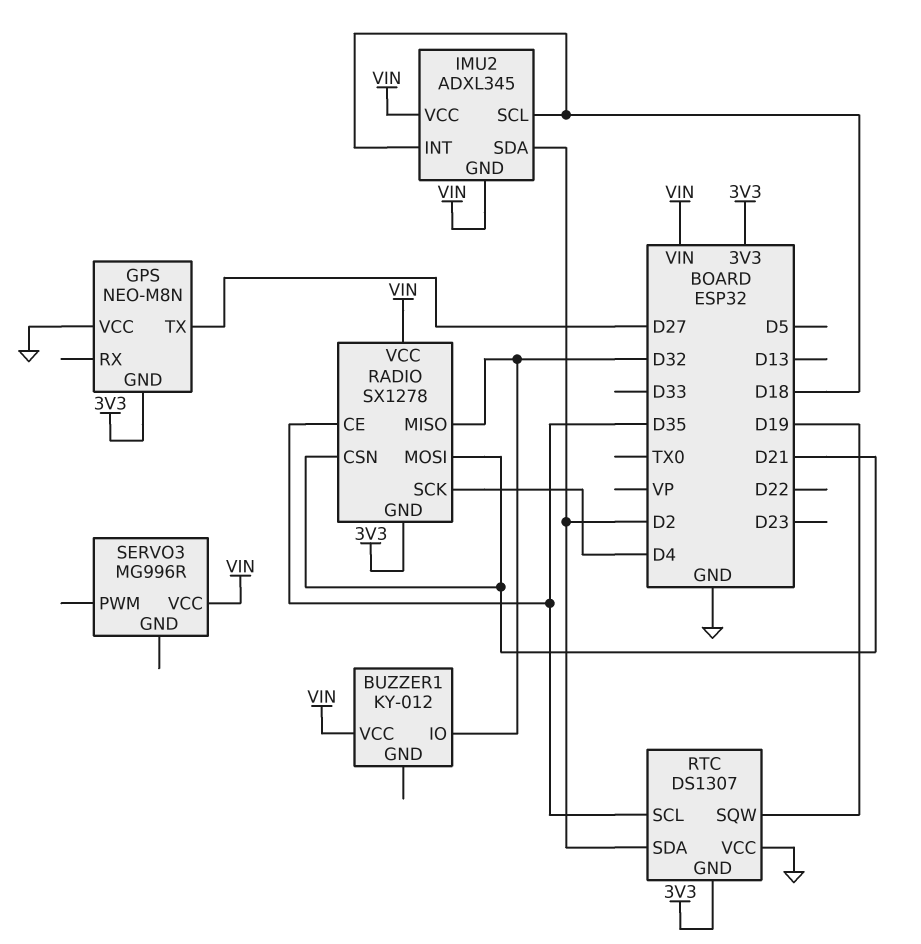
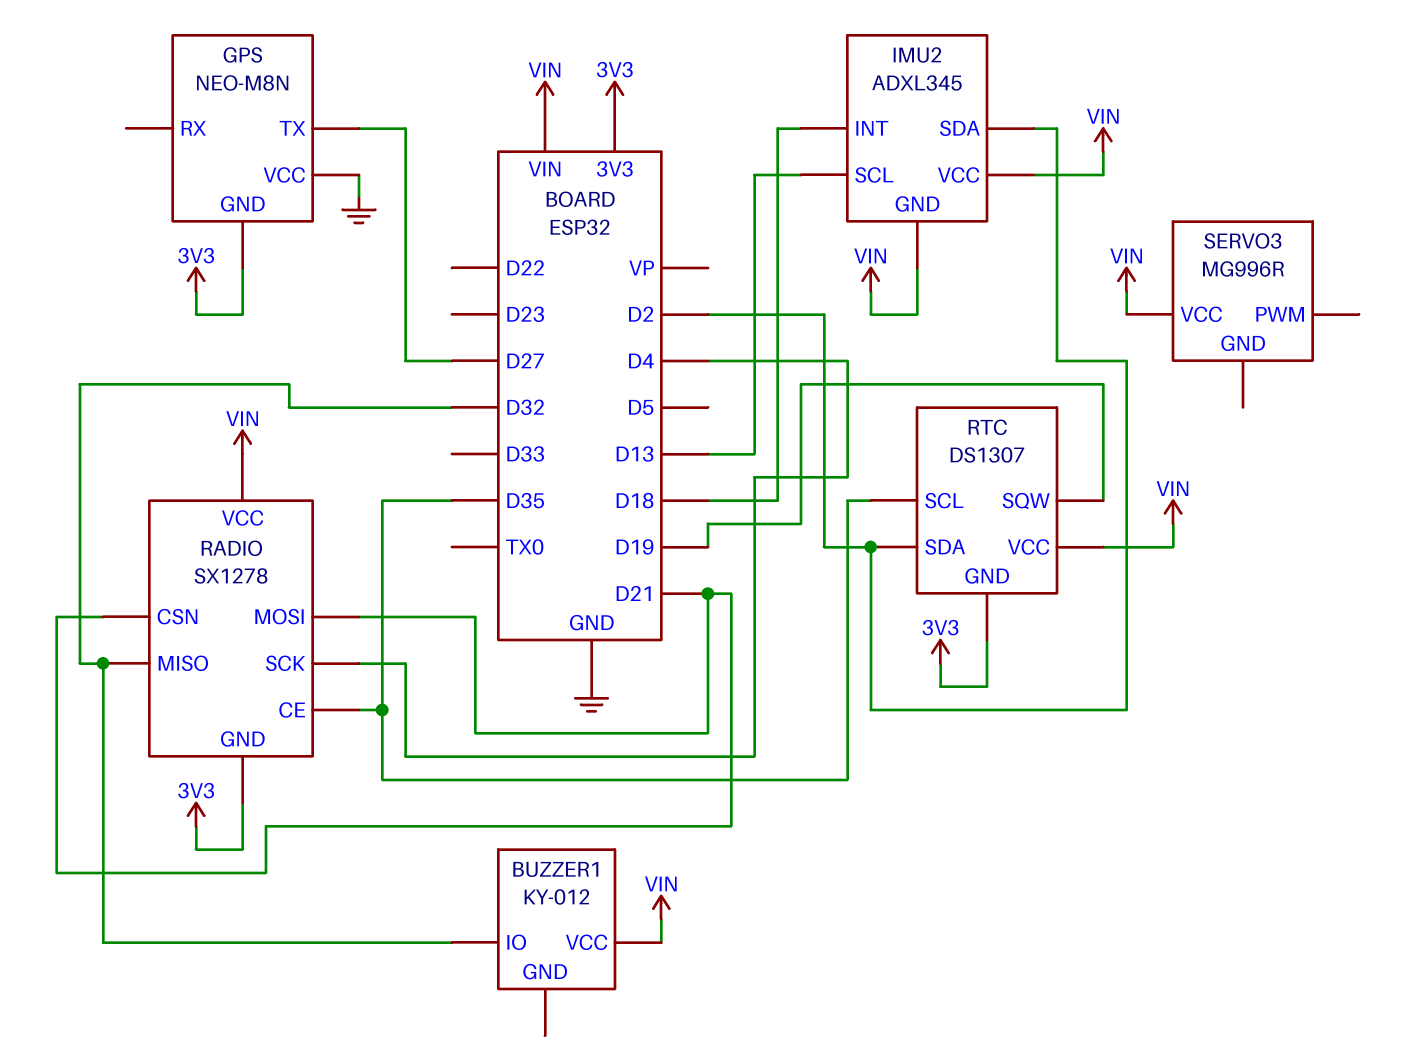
IMU2 pin SCL: D18 -> D13
RTC pin VCC: GND -> VIN

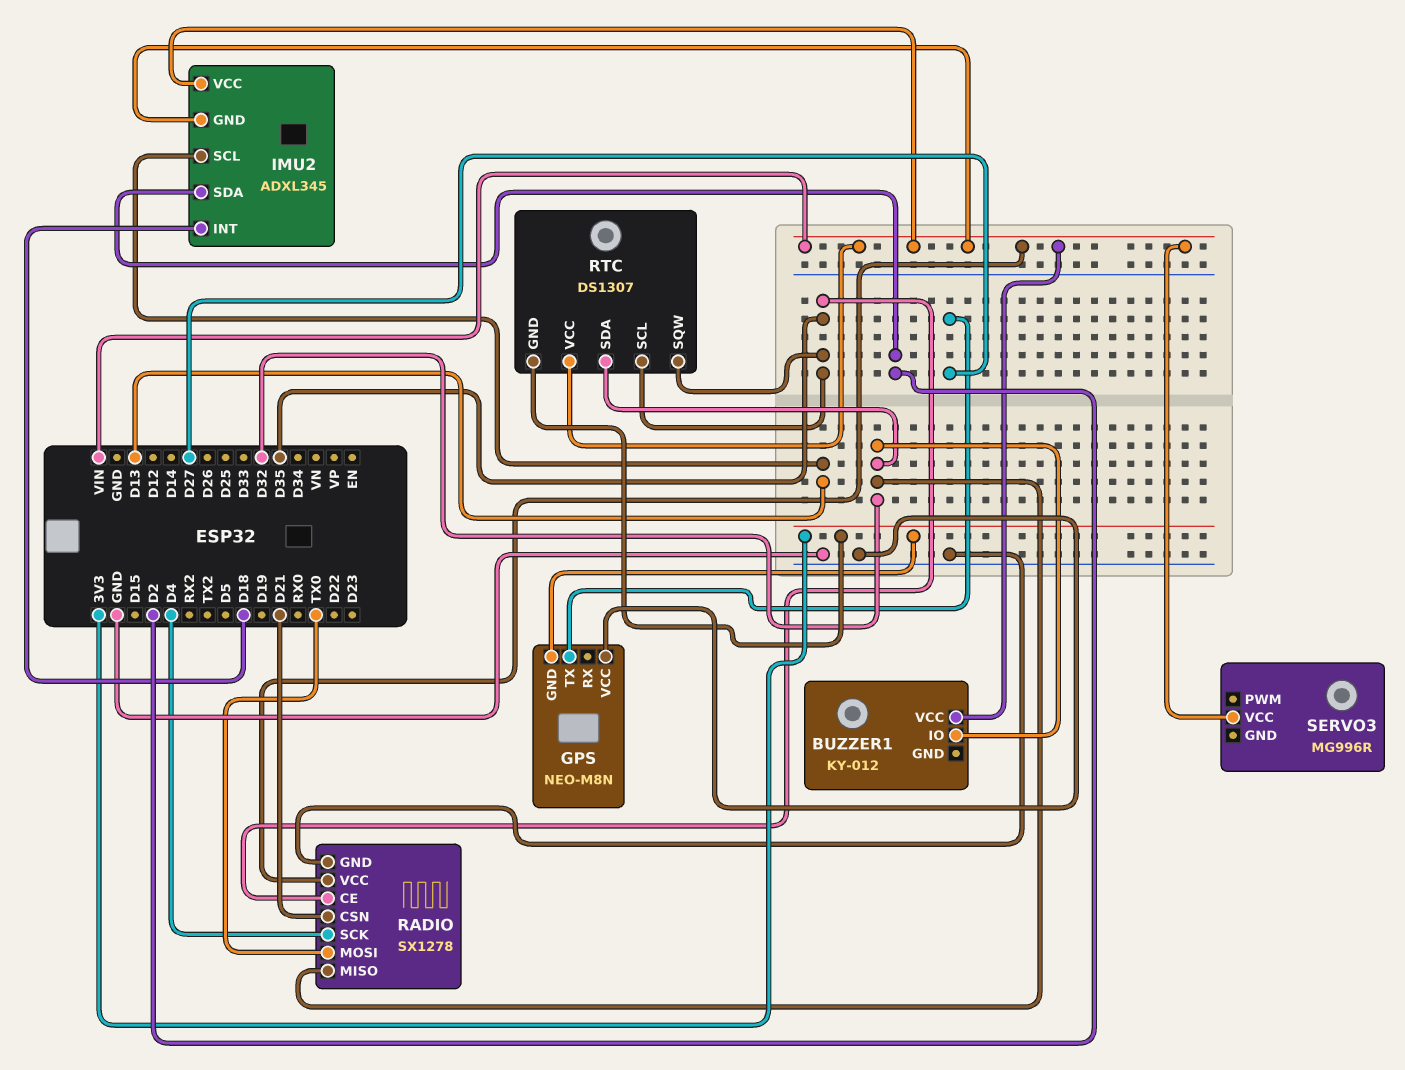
RADIO pin GND: 3V3 -> GND
RADIO pin MOSI: D21 -> TX0
RTC pin SDA: D2 -> D32
RTC pin SQW: D19 -> D35

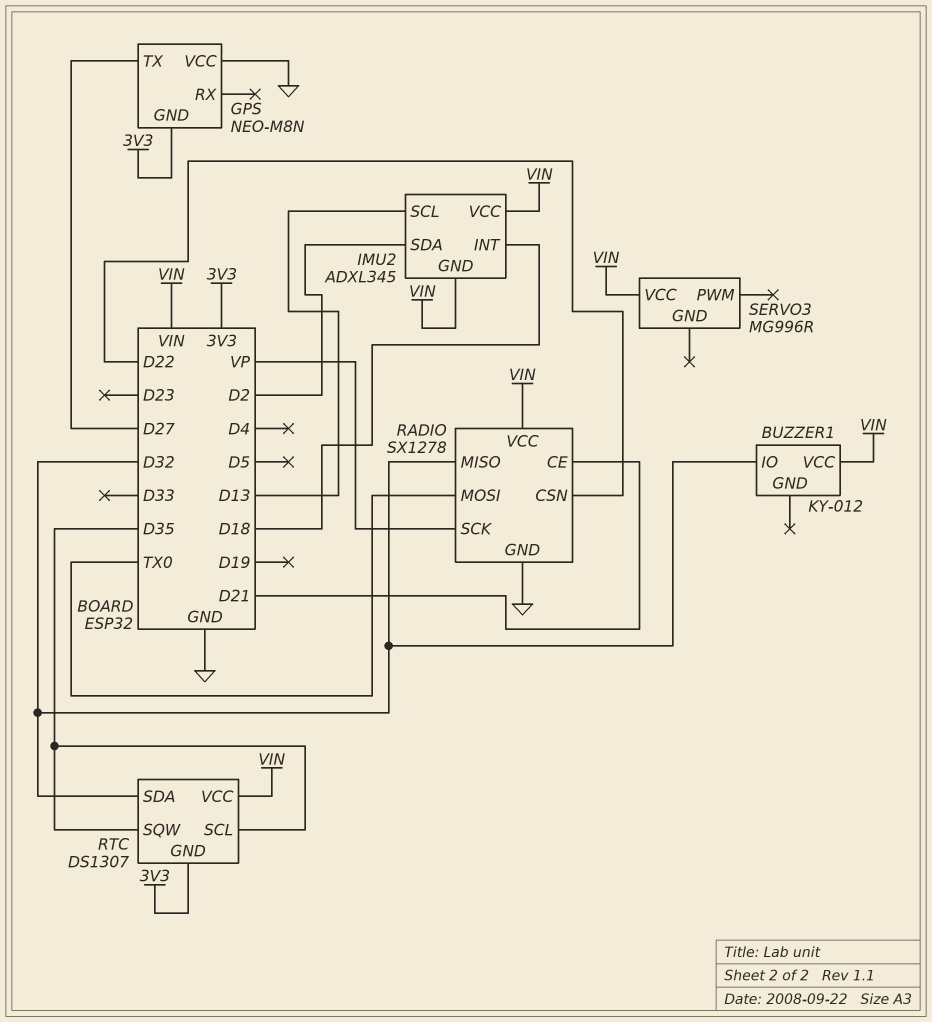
RADIO pin CE: D35 -> D21
RADIO pin CSN: D21 -> D22
RADIO pin SCK: D4 -> VP

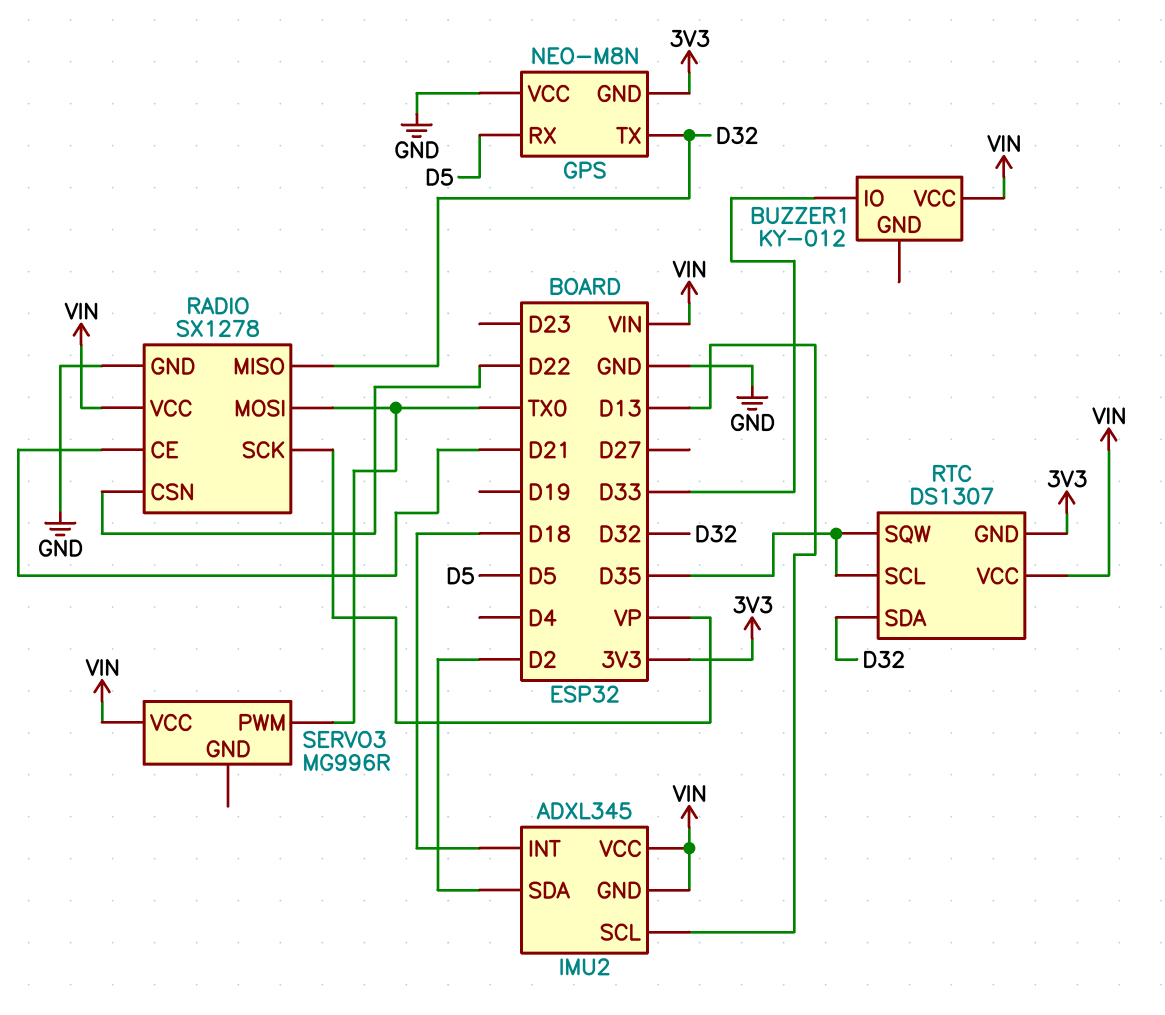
BUZZER1 pin IO: D32 -> D33
GPS pin RX: none -> D5
GPS pin TX: D27 -> D32
SERVO3 pin PWM: none -> TX0

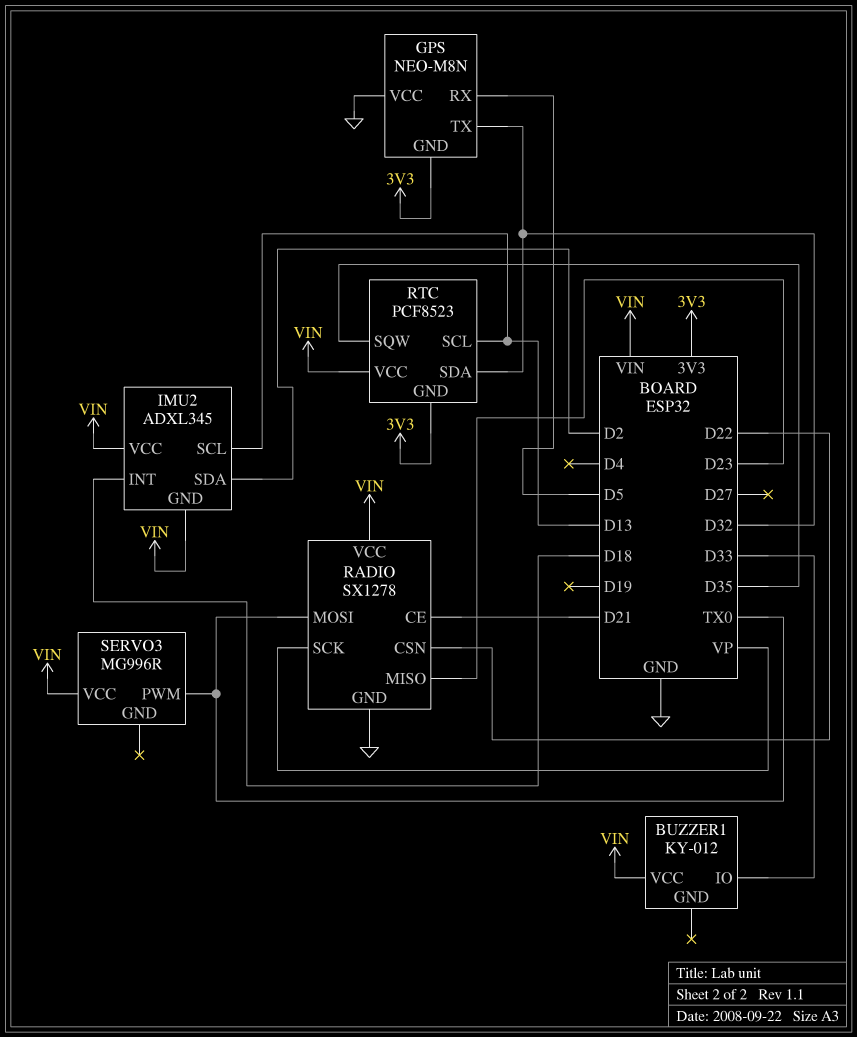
RADIO pin MISO: D32 -> D23
RTC: DS1307 -> PCF8523
RTC pin SCL: D35 -> D13

